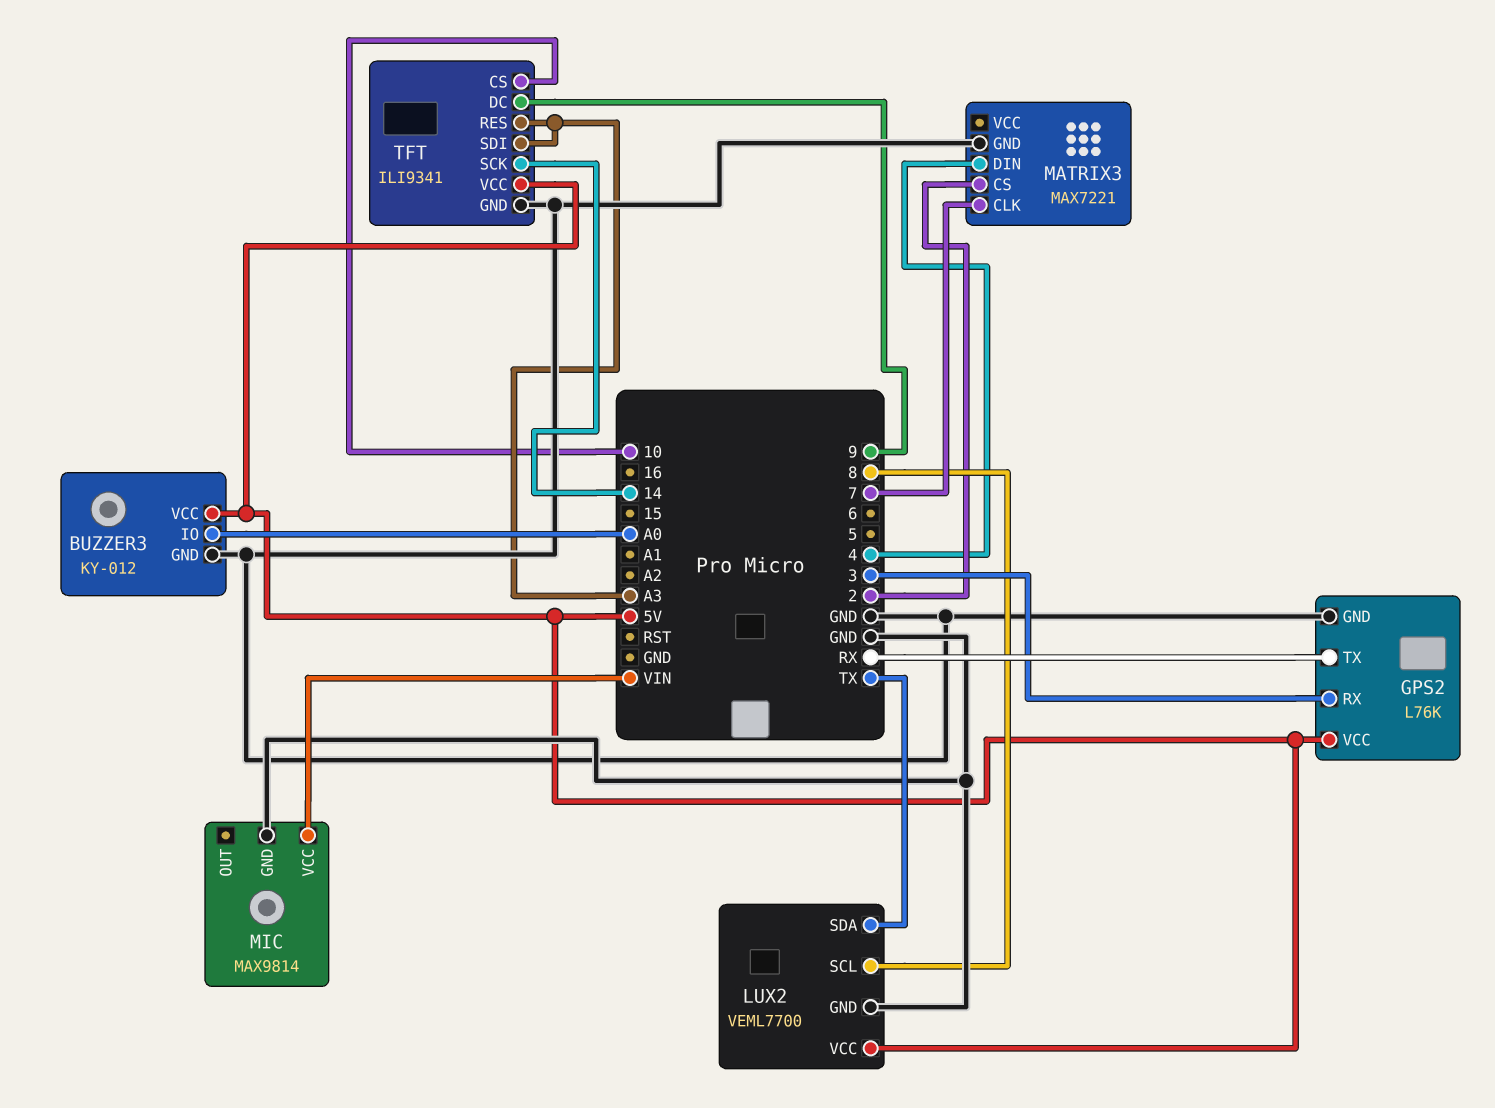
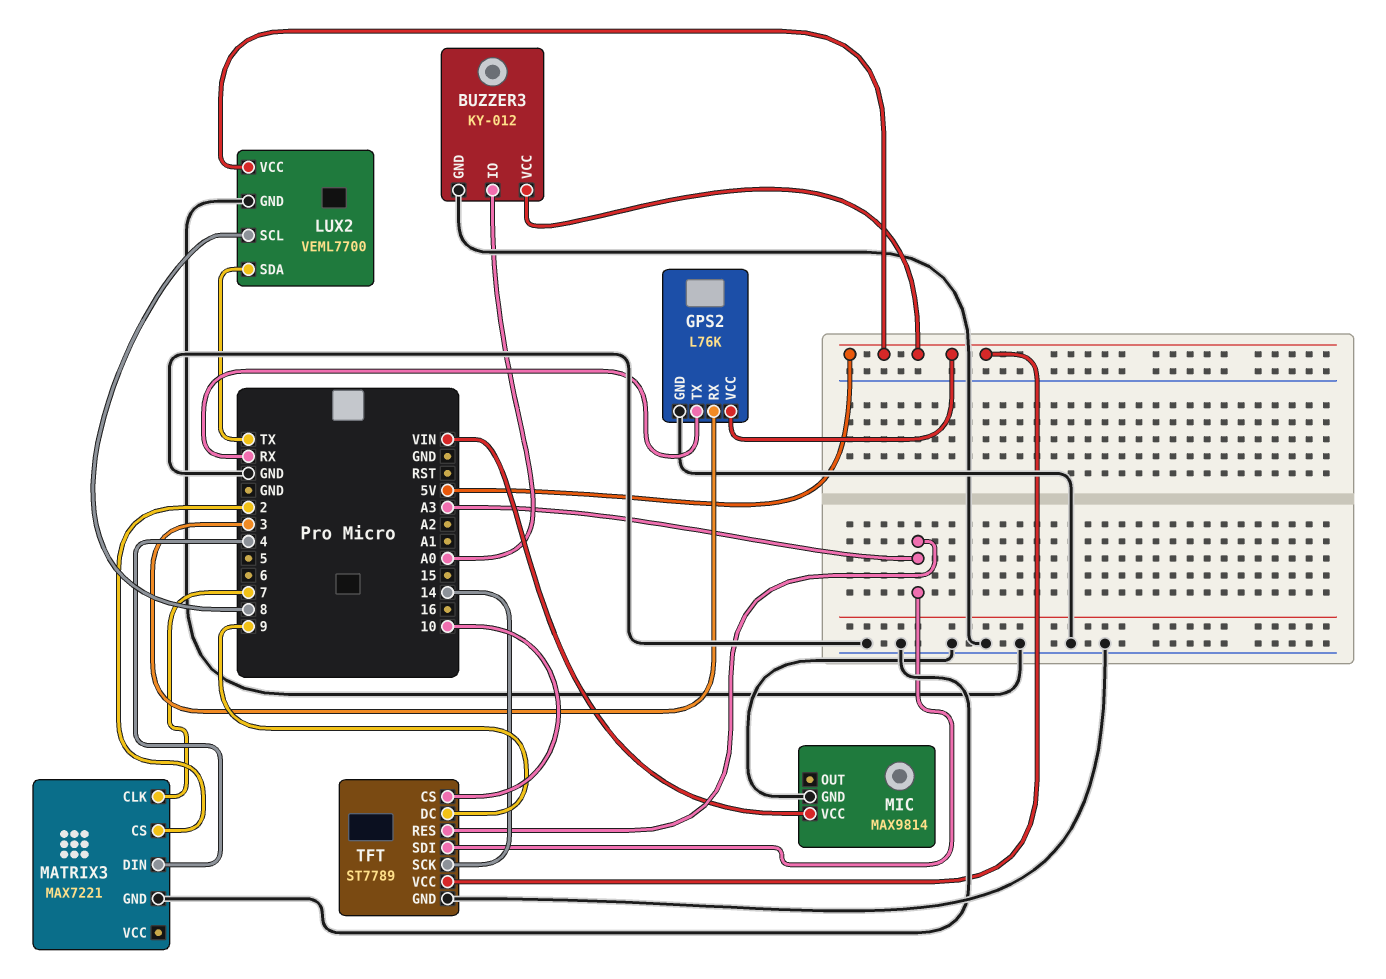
TFT: ILI9341 -> ST7789

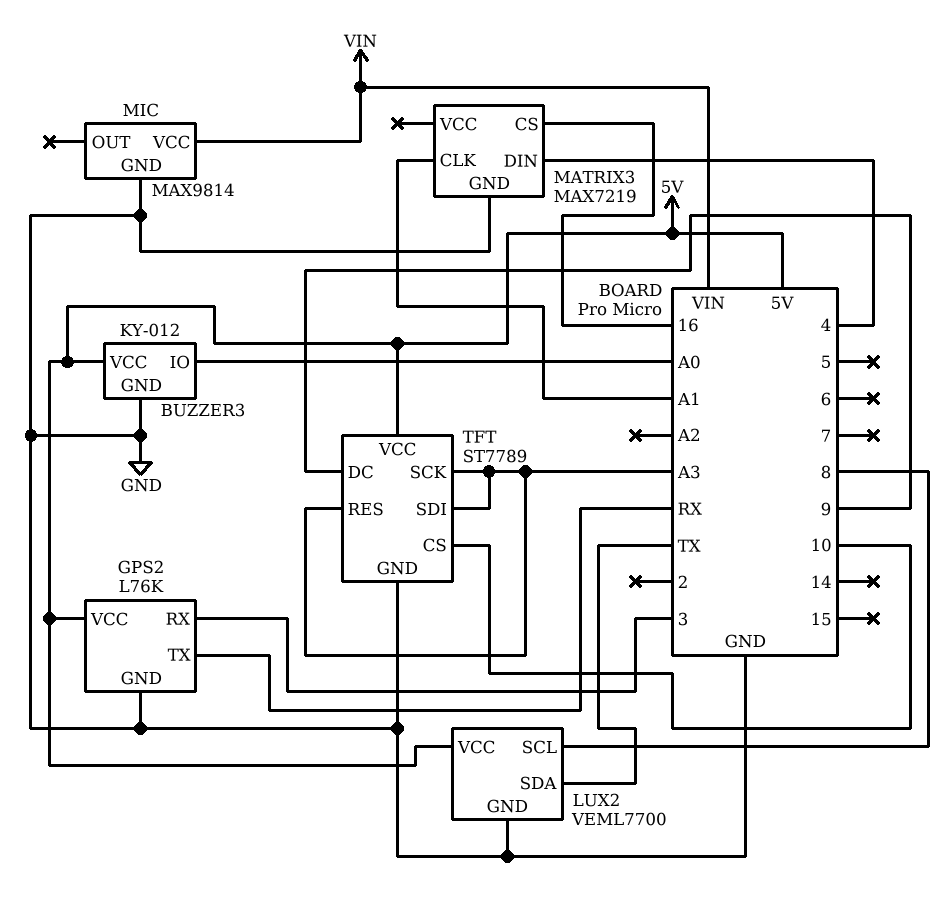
MATRIX3: MAX7221 -> MAX7219
MATRIX3 pin CLK: 7 -> A1
MATRIX3 pin CS: 2 -> 16
TFT pin SCK: 14 -> A3

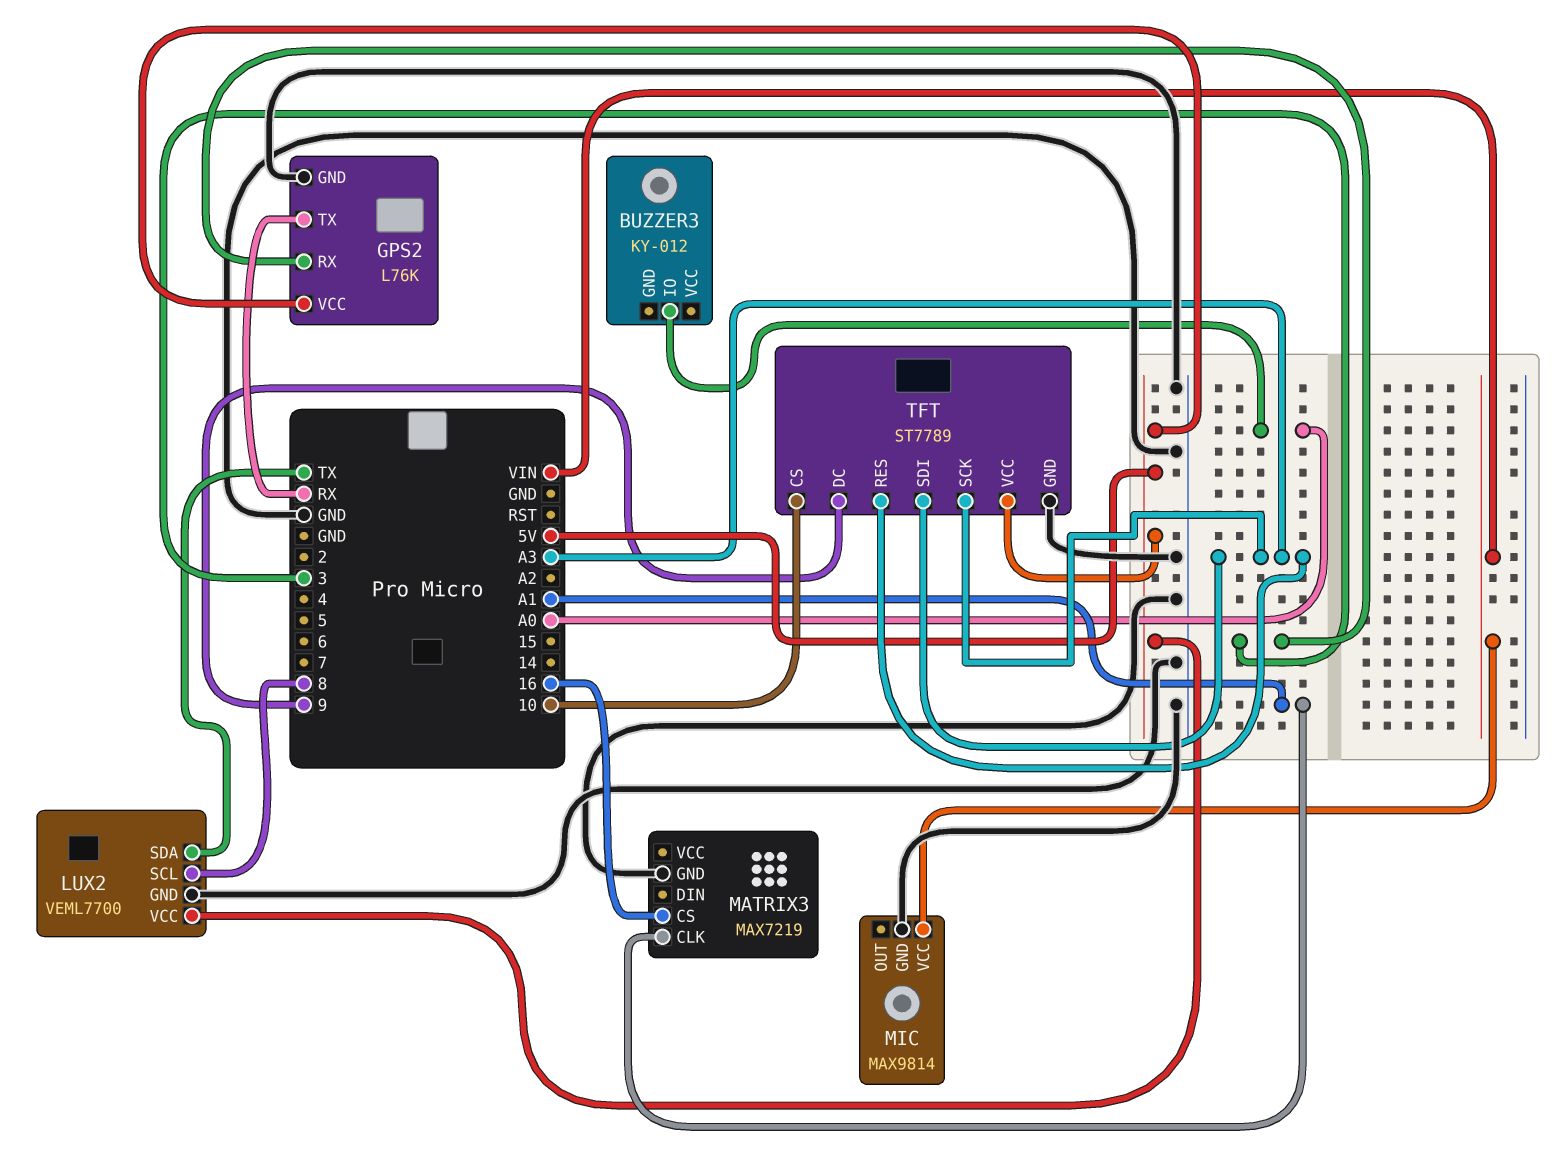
BUZZER3 pin GND: GND -> none
BUZZER3 pin VCC: 5V -> none
MATRIX3 pin DIN: 4 -> none

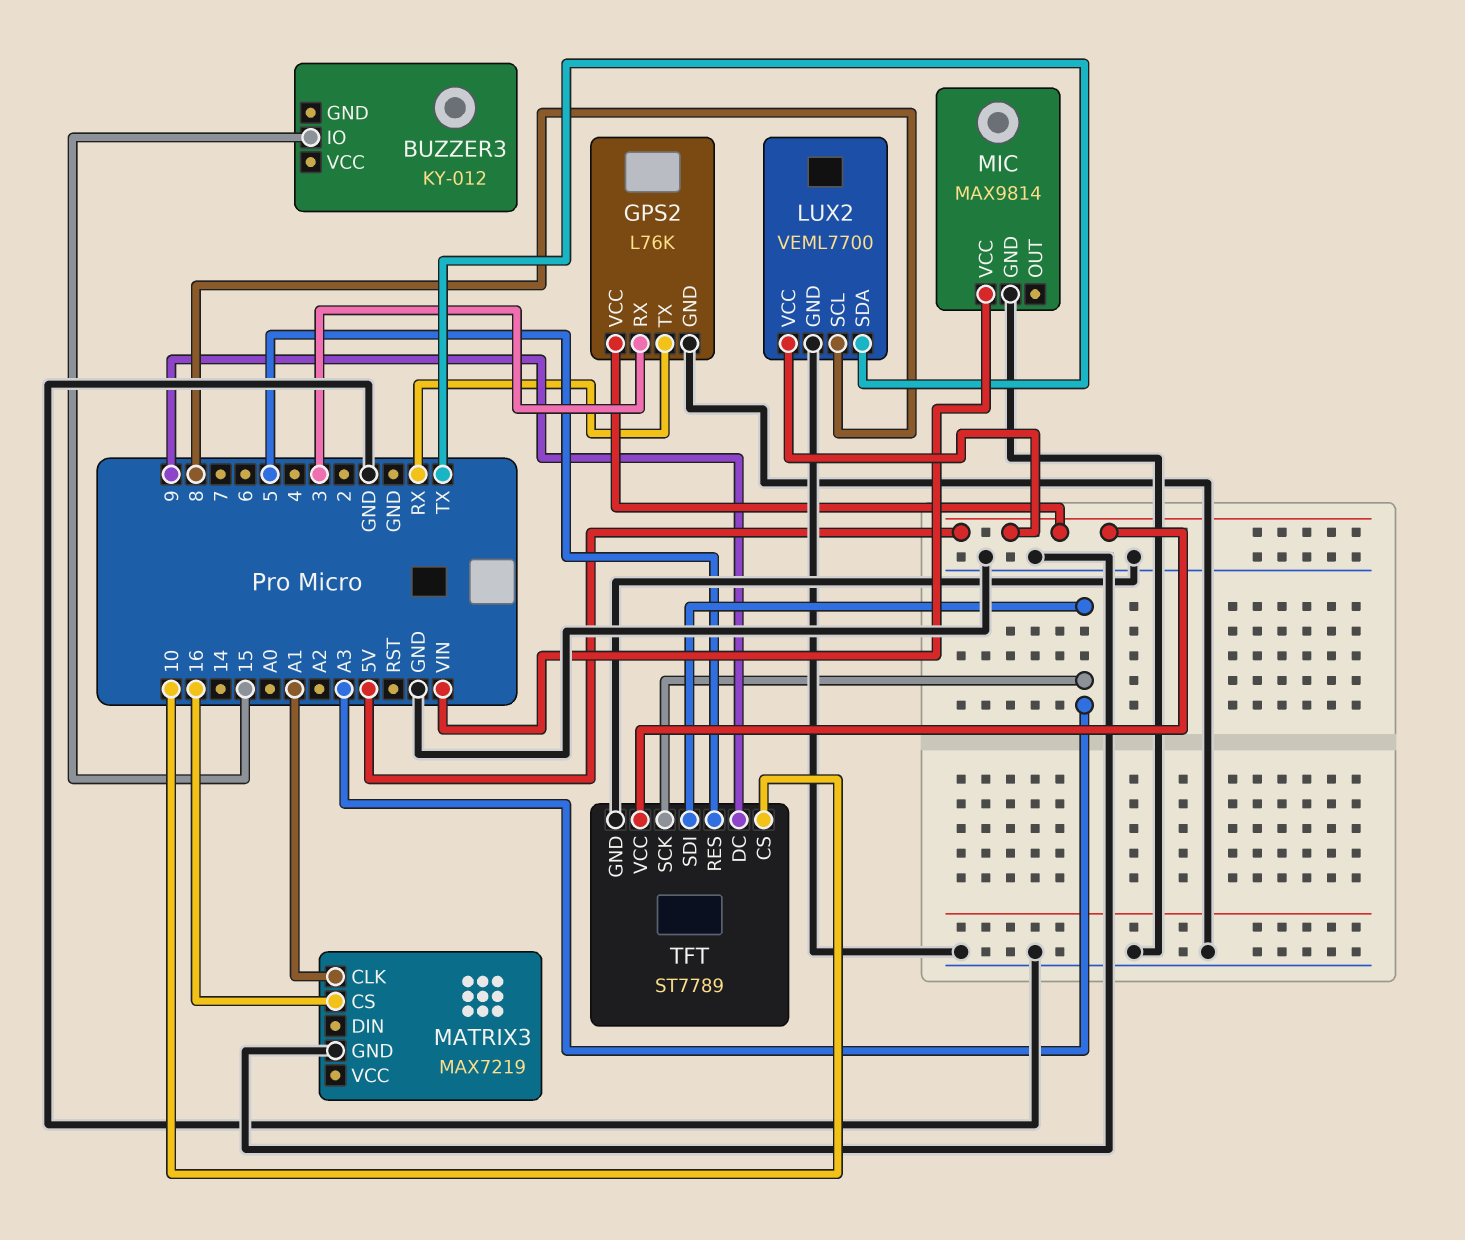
BUZZER3 pin IO: A0 -> 15
TFT pin RES: A3 -> 5

